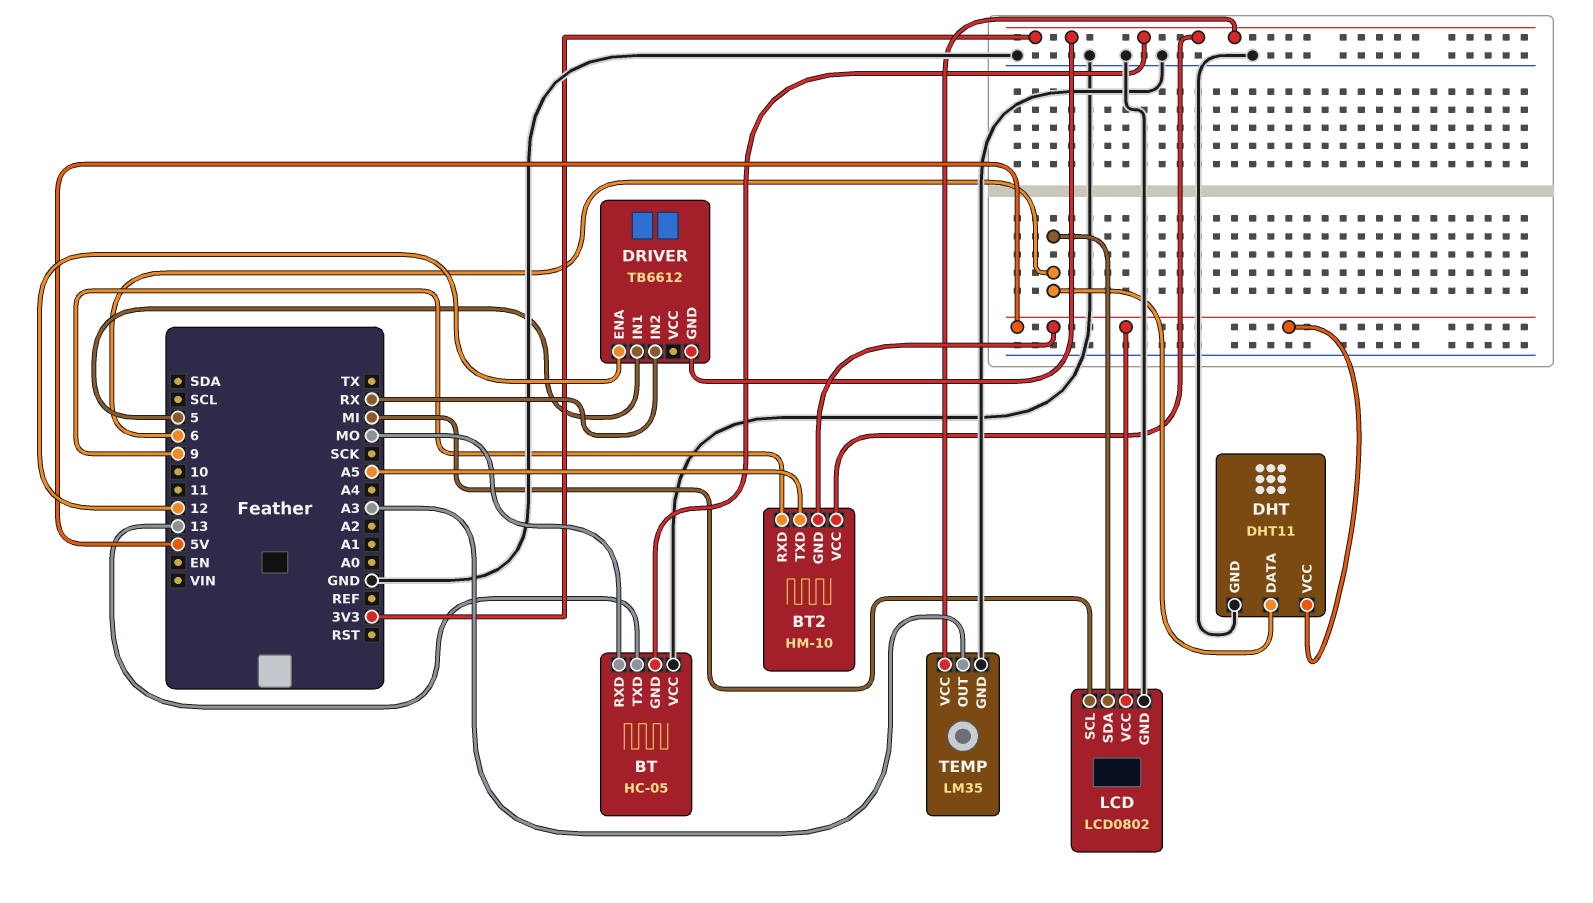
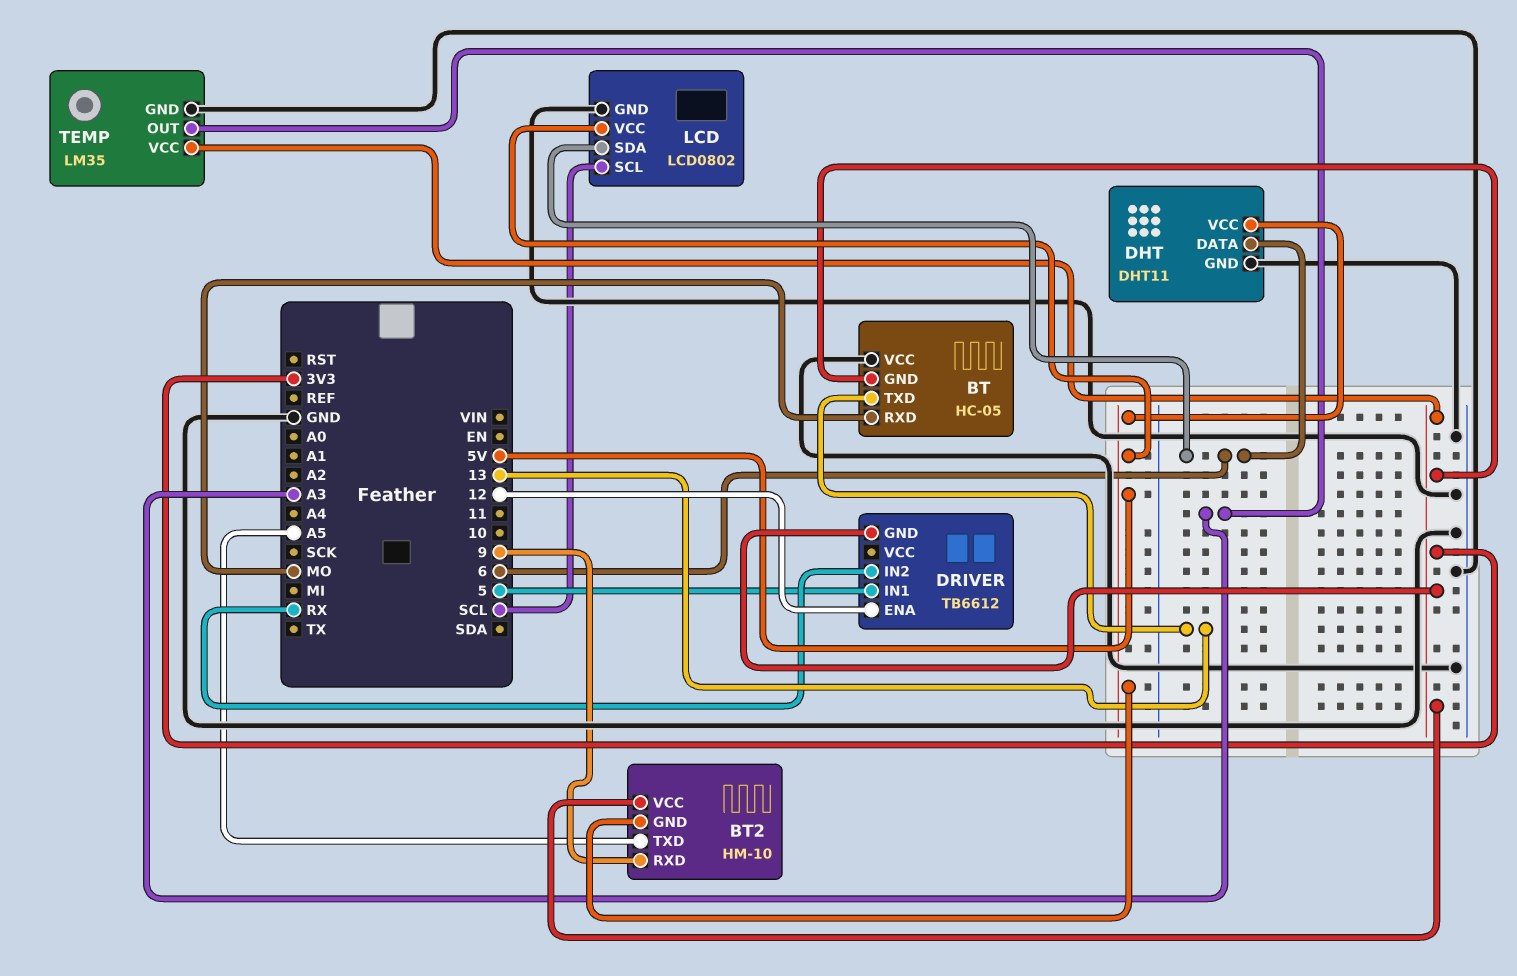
LCD pin SCL: MI -> SCL

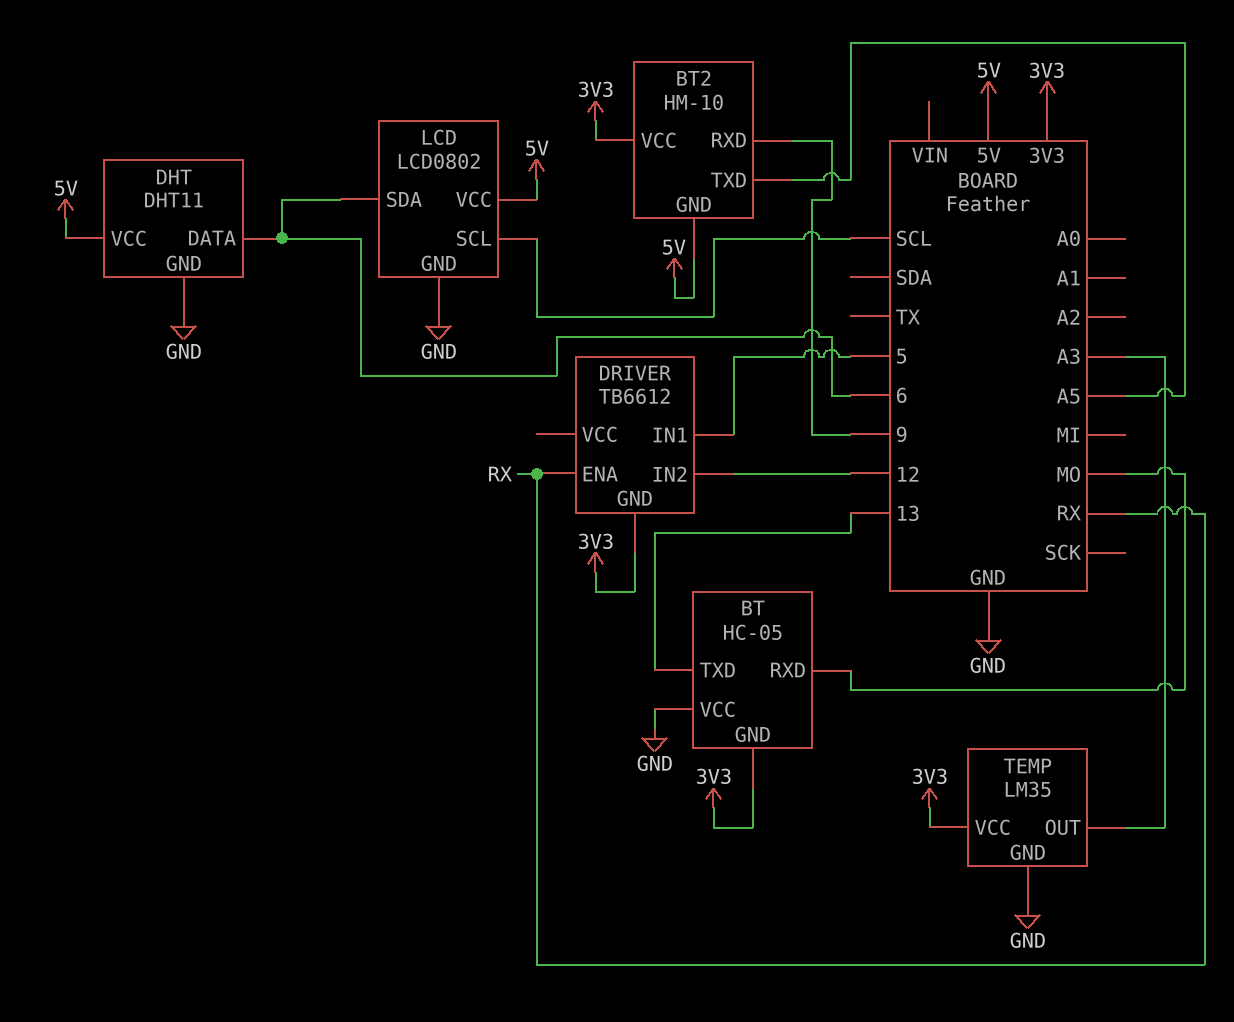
DRIVER pin ENA: 12 -> RX
DRIVER pin IN2: RX -> 12

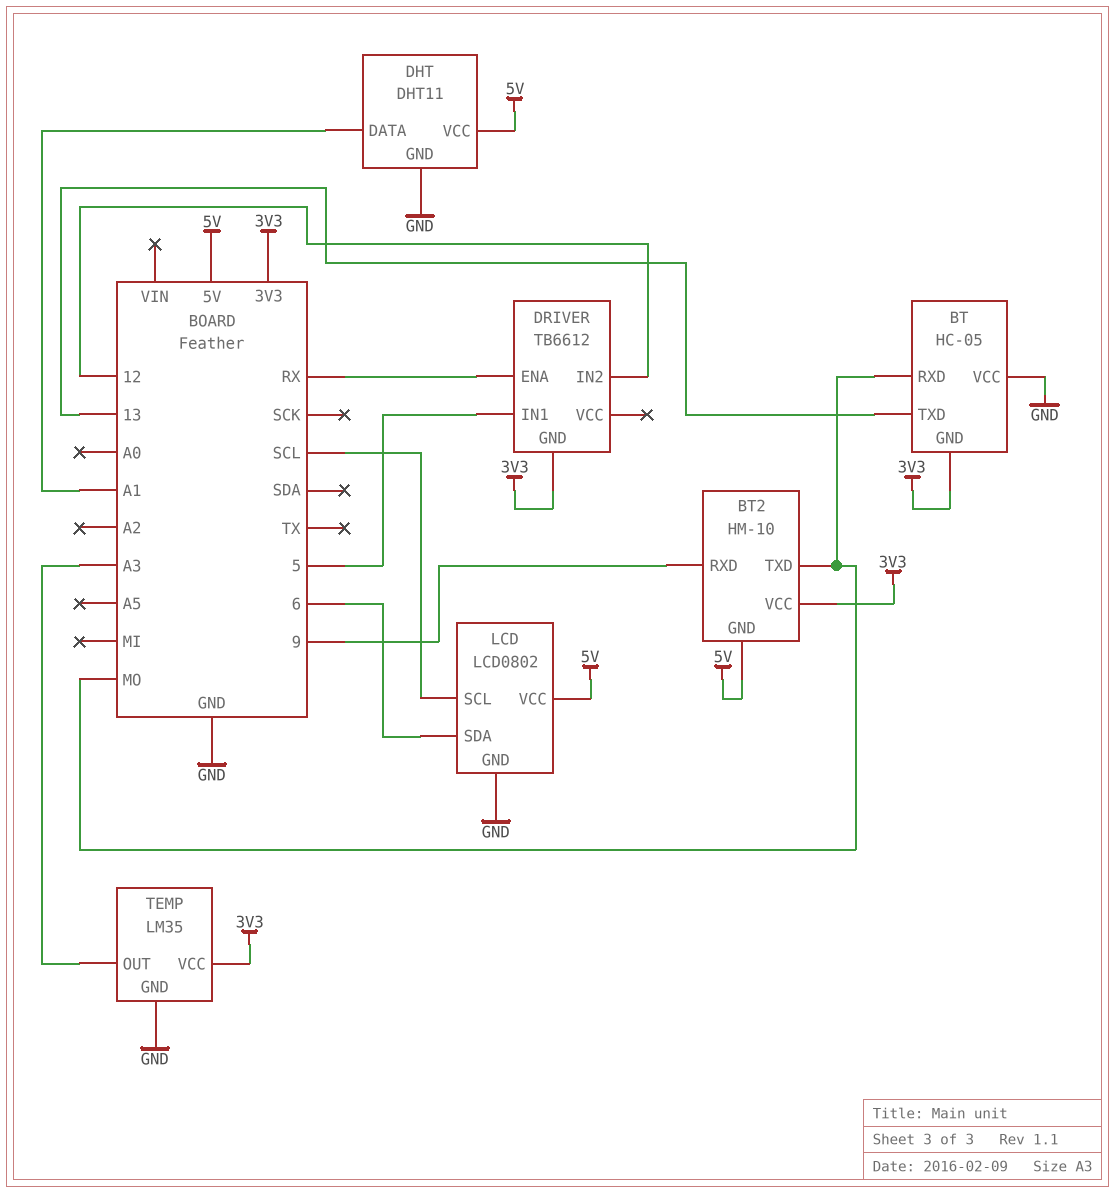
BT2 pin TXD: A5 -> MO
DHT pin DATA: 6 -> A1

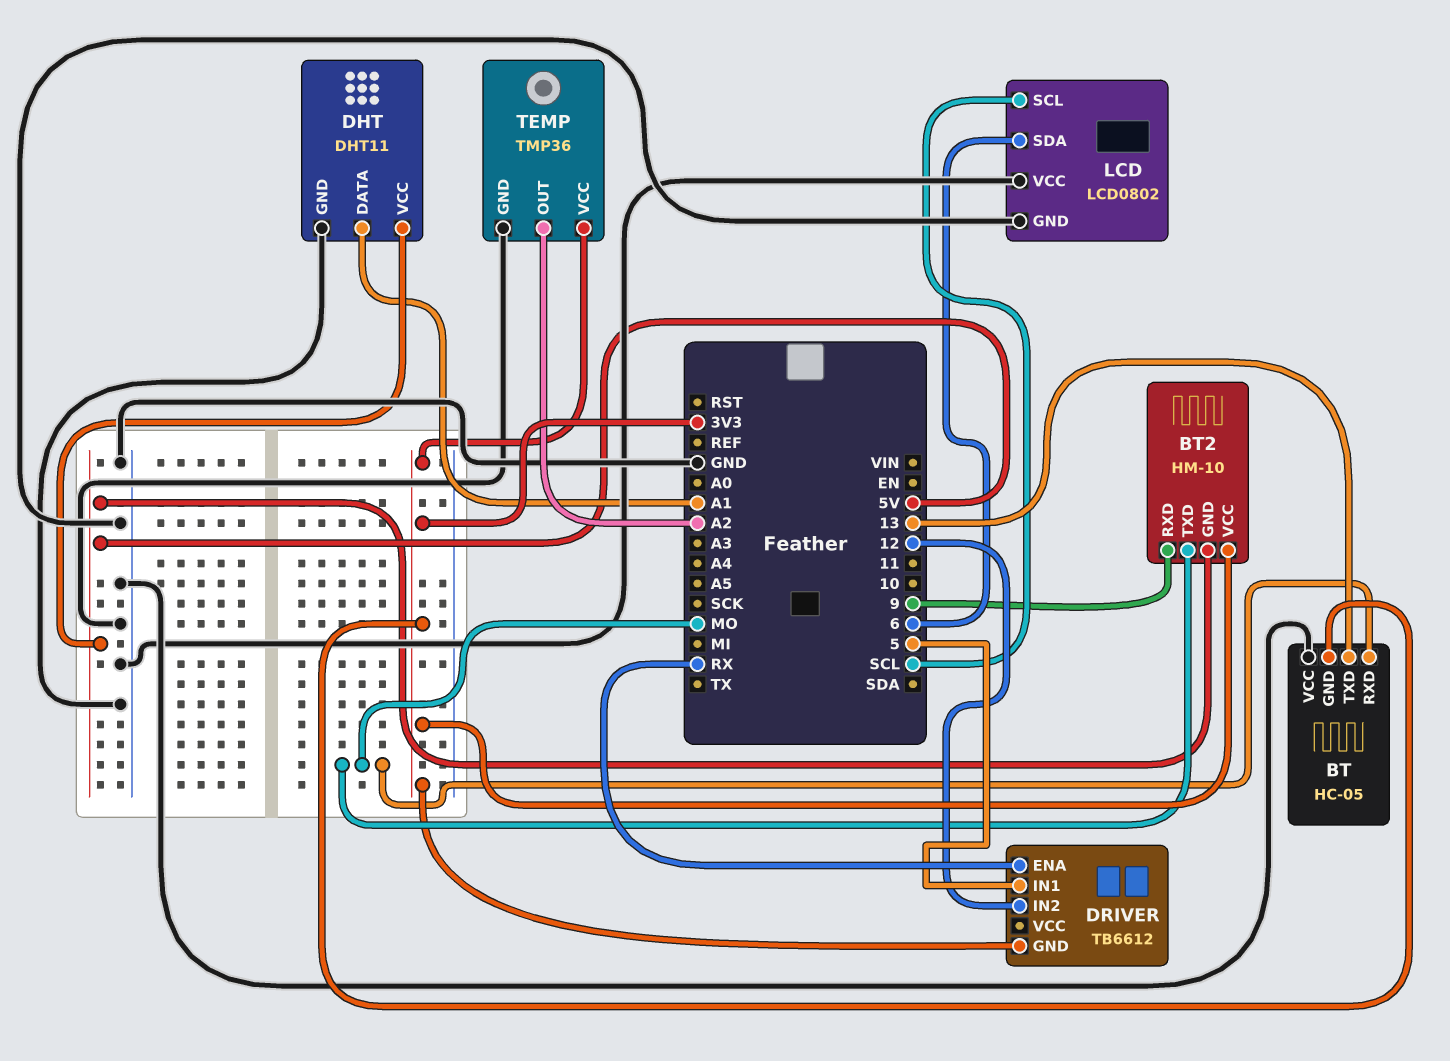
LCD pin VCC: 5V -> GND
TEMP: LM35 -> TMP36
TEMP pin OUT: A3 -> A2

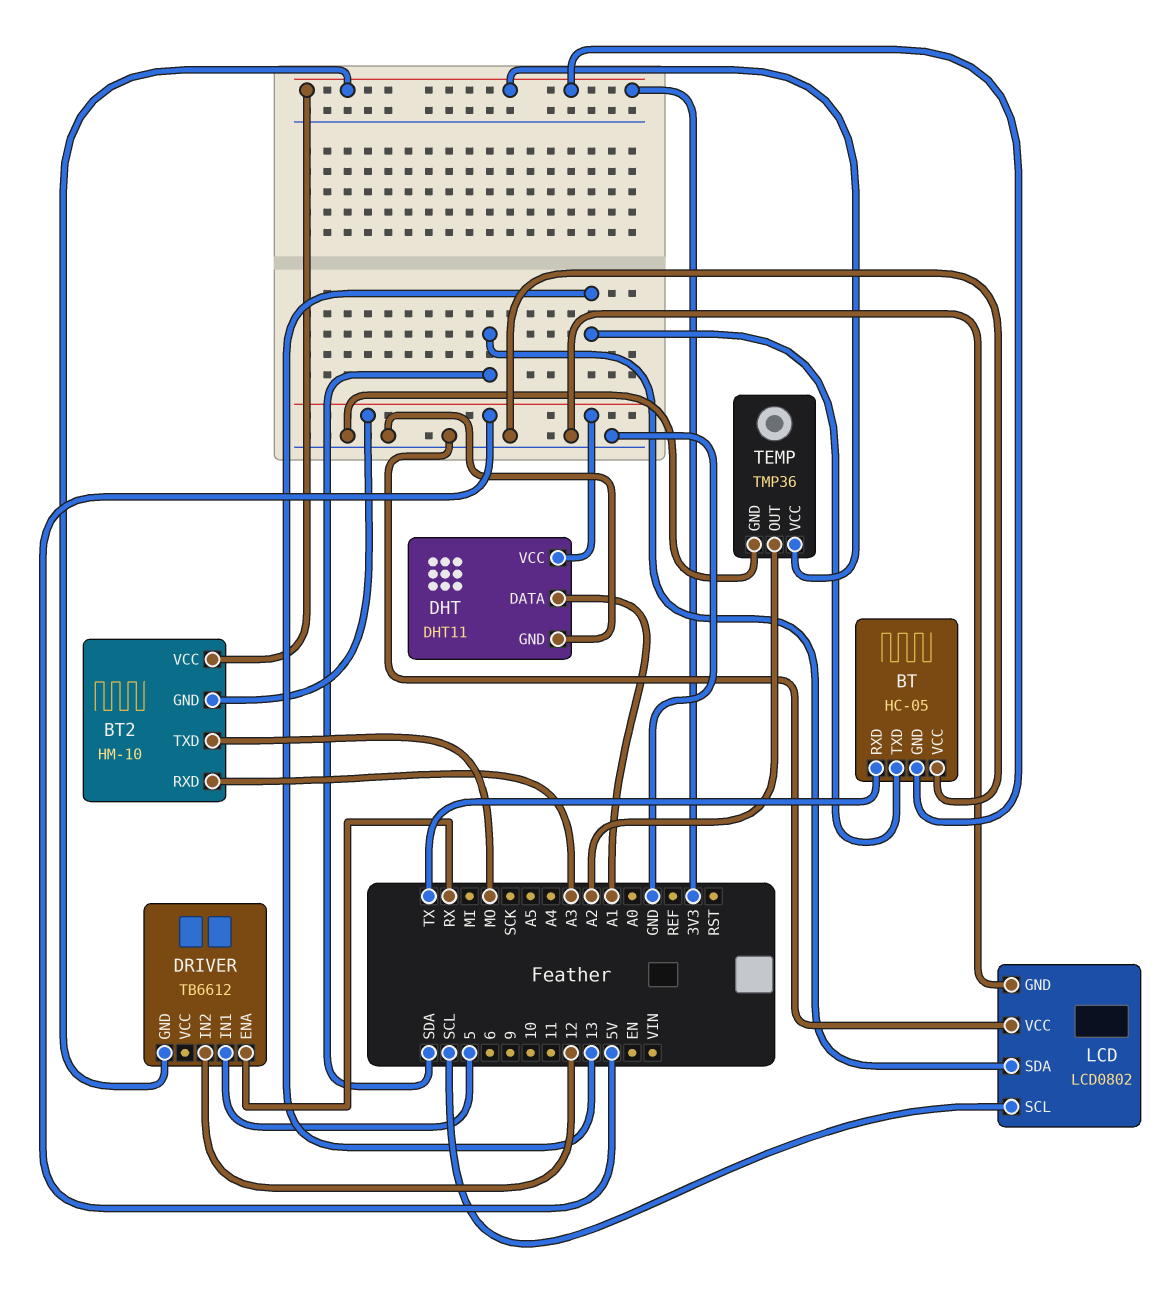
BT pin RXD: MO -> TX
BT2 pin RXD: 9 -> A3
LCD pin SDA: 6 -> SDA

